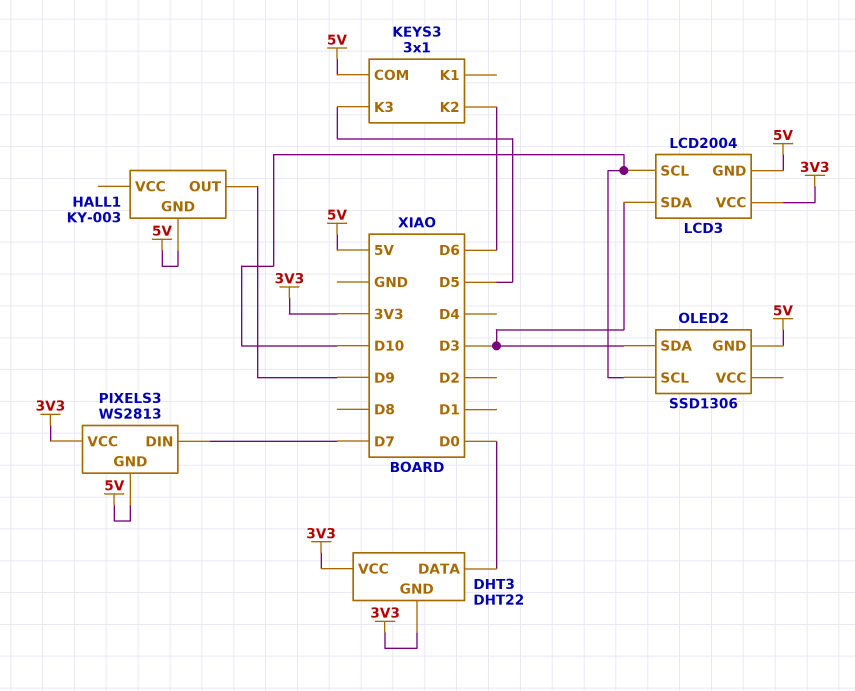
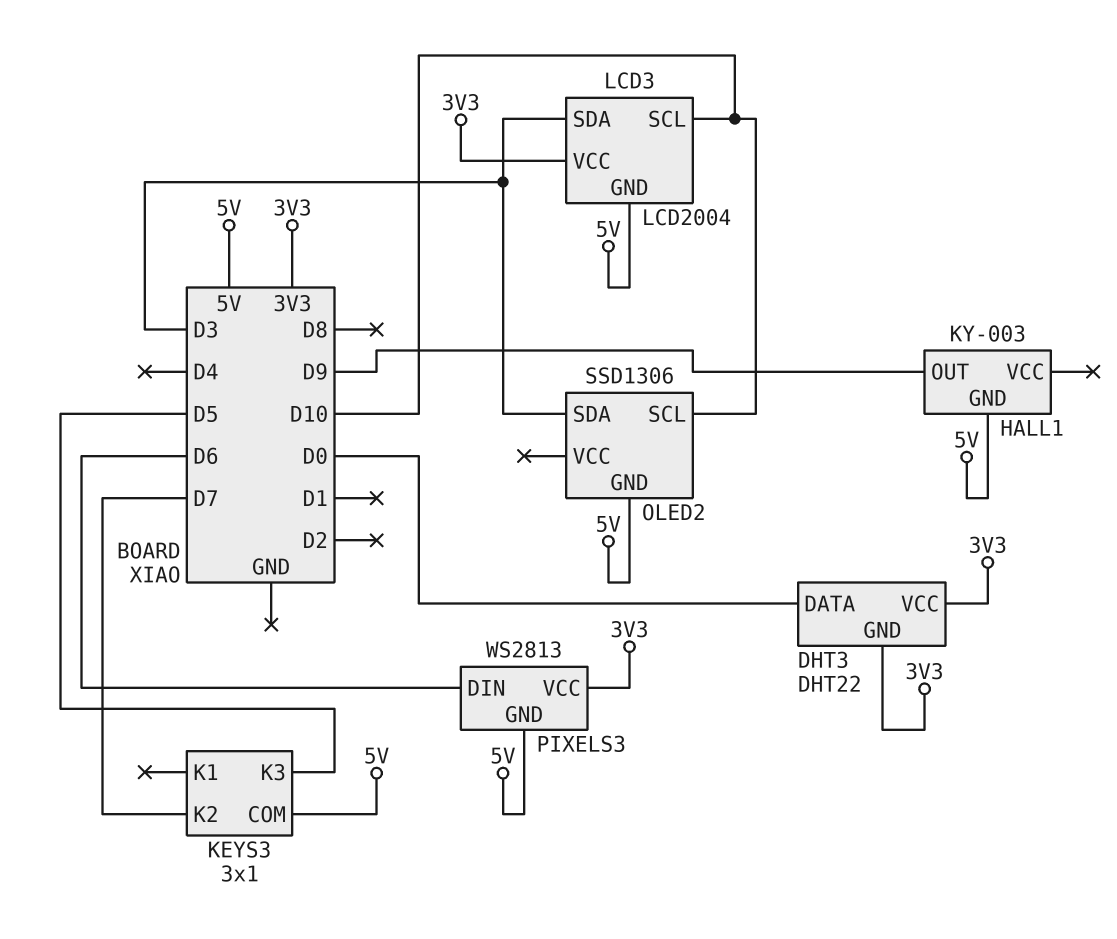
KEYS3 pin K2: D6 -> D7
PIXELS3 pin DIN: D7 -> D6

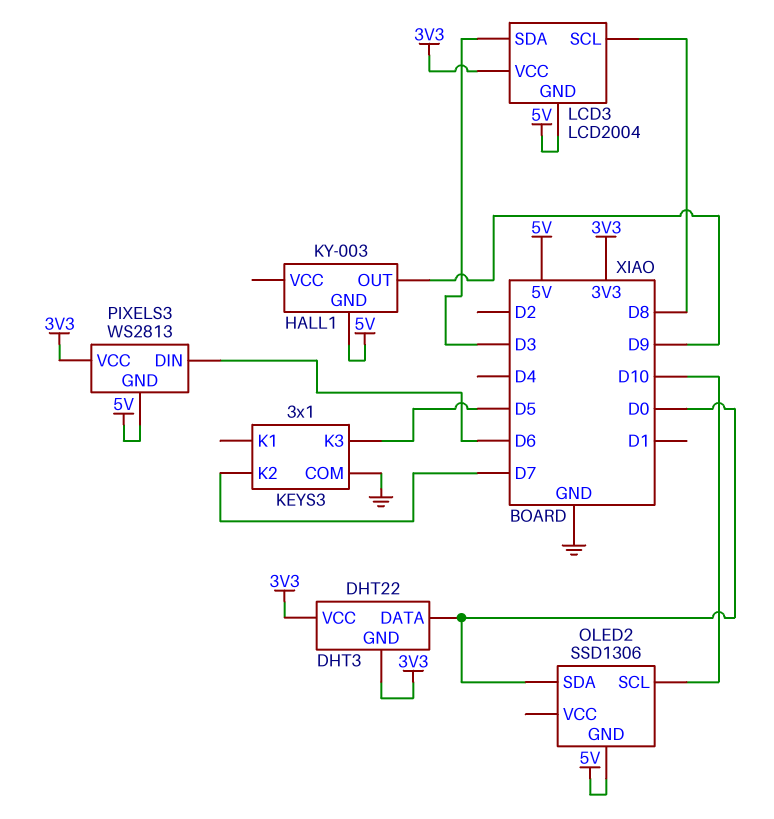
KEYS3 pin COM: 5V -> GND
LCD3 pin SCL: D10 -> D8
OLED2 pin SDA: D3 -> D0

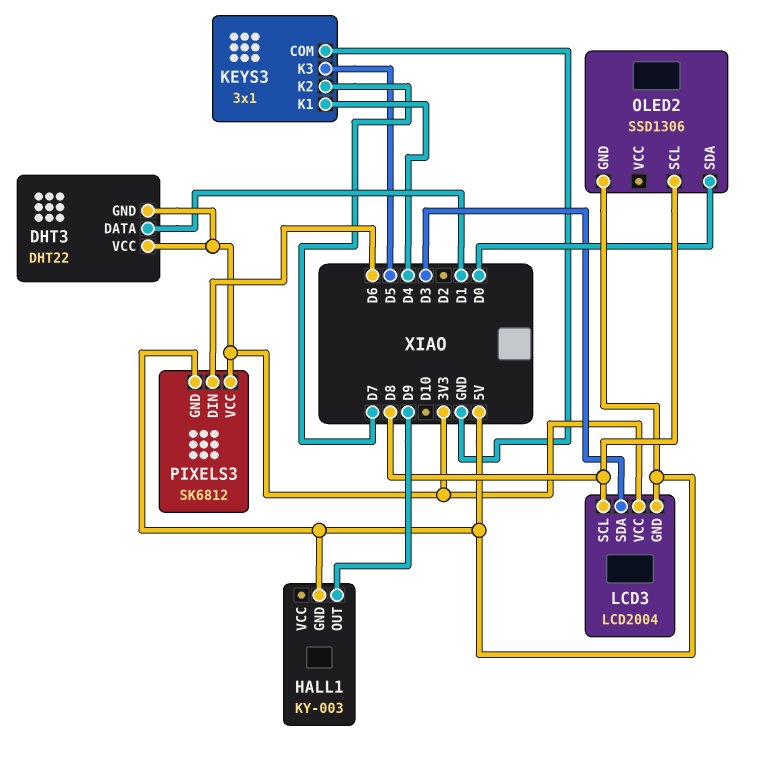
DHT3 pin DATA: D0 -> D1
KEYS3 pin K1: none -> D4
OLED2 pin SCL: D10 -> D8
PIXELS3: WS2813 -> SK6812

